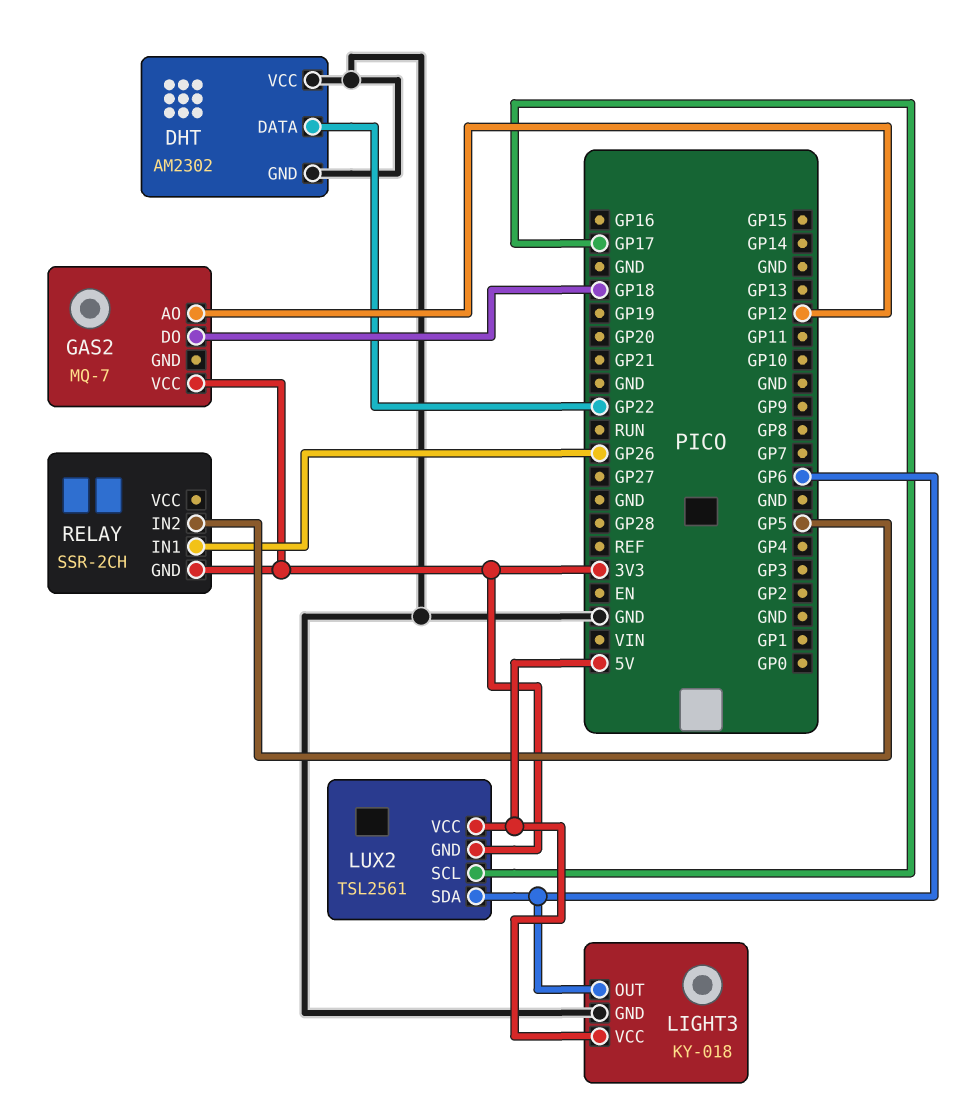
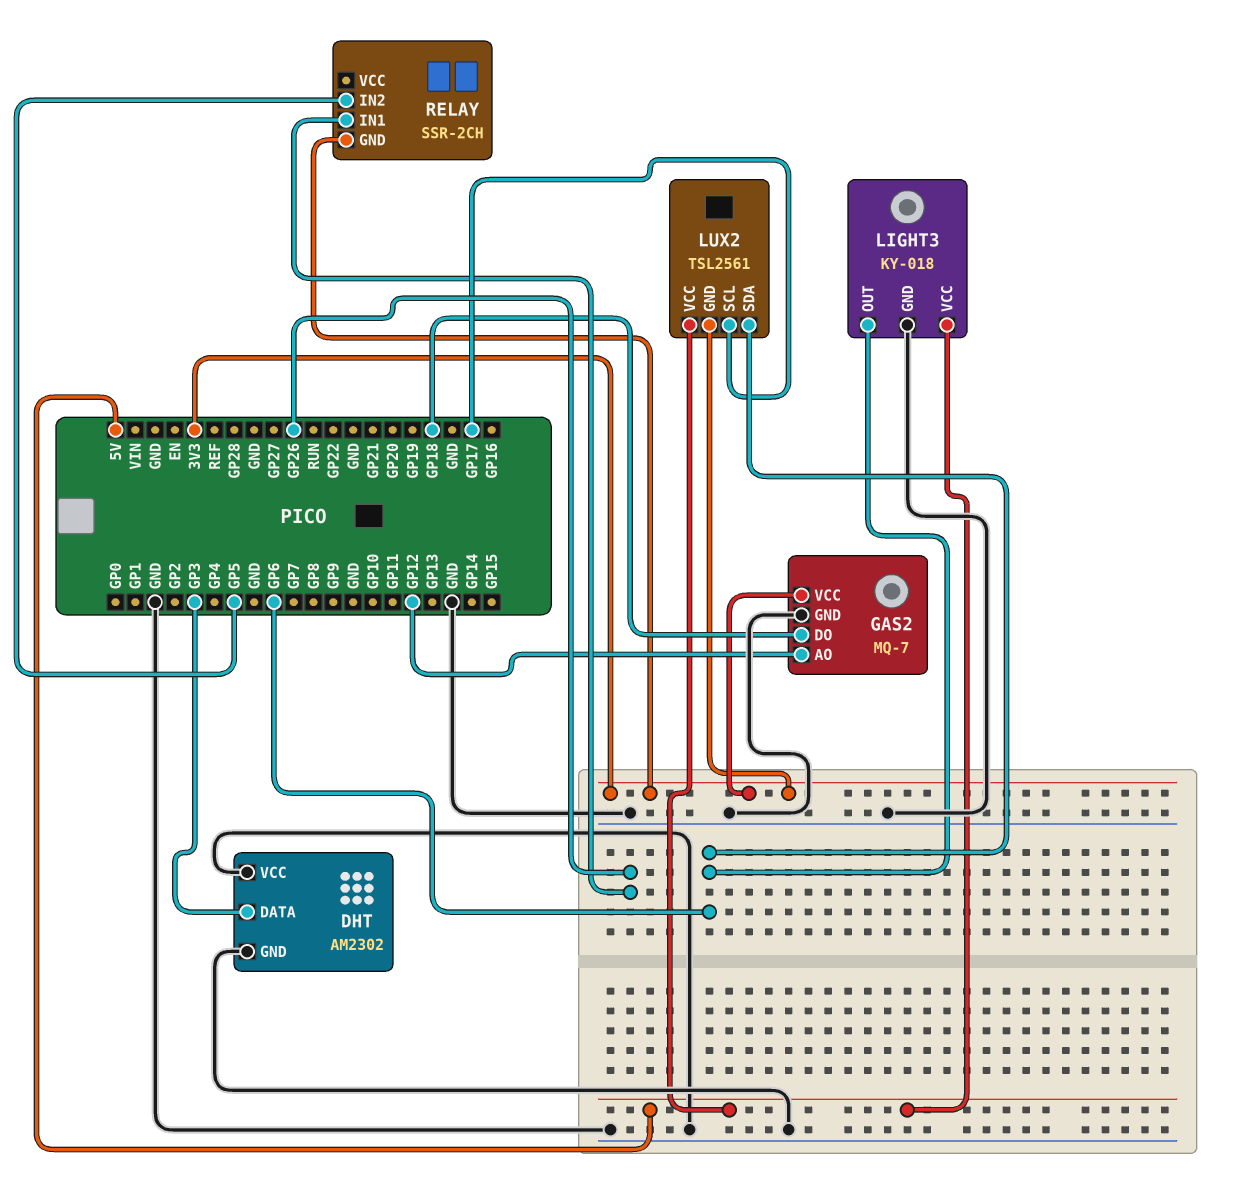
DHT pin DATA: GP22 -> GP3
GAS2 pin GND: none -> GND

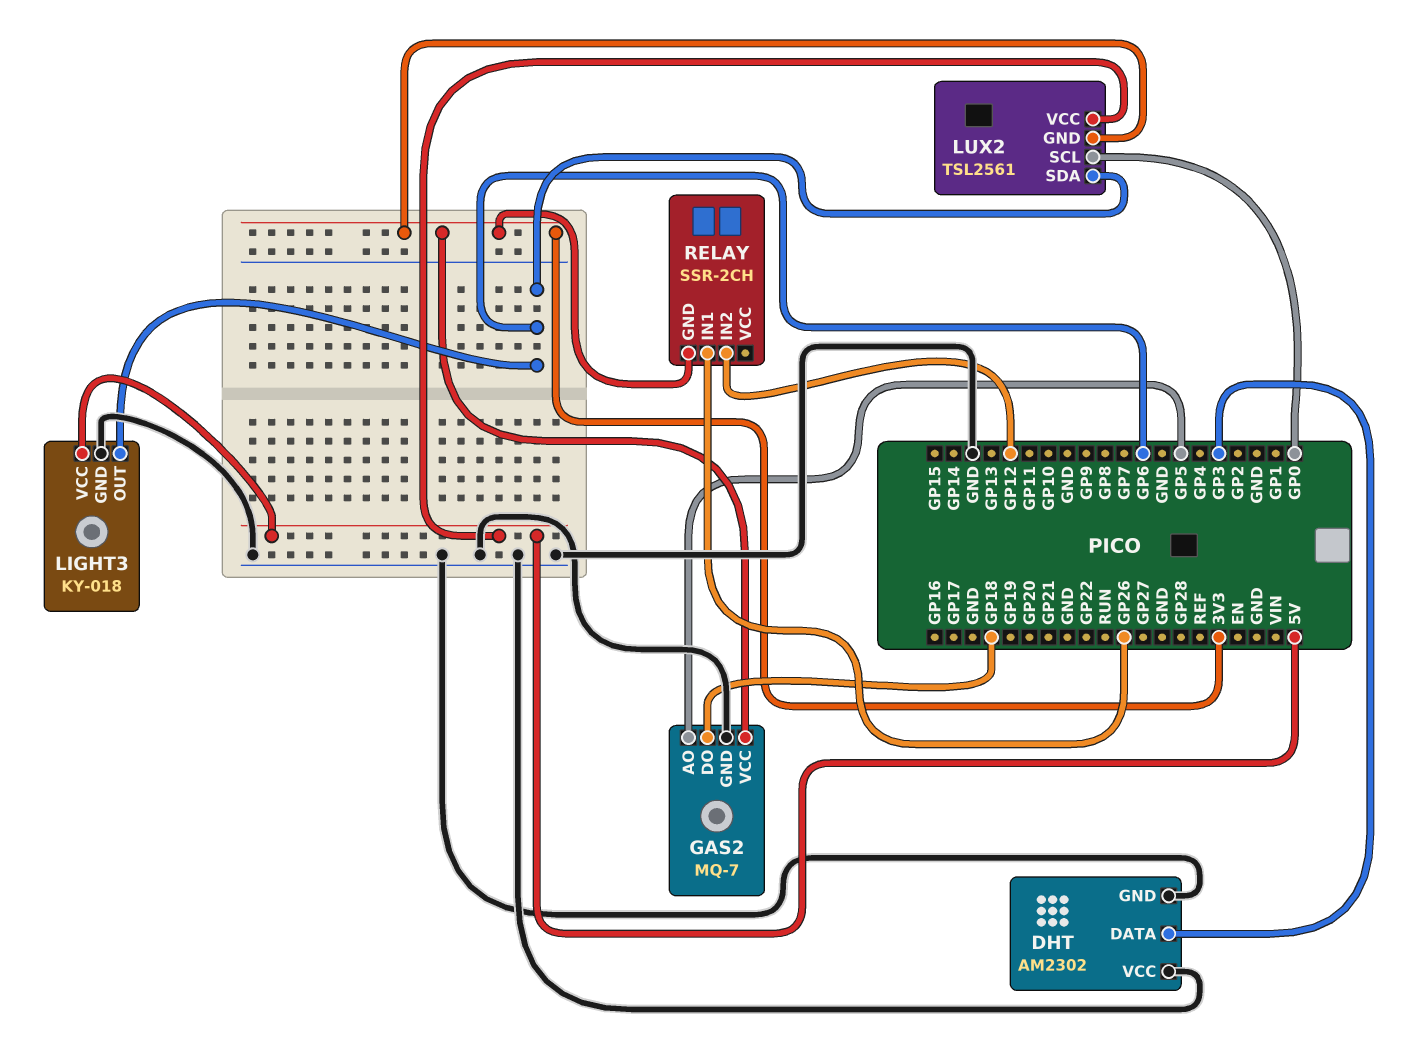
GAS2 pin AO: GP12 -> GP5
LUX2 pin SCL: GP17 -> GP0
RELAY pin IN2: GP5 -> GP12

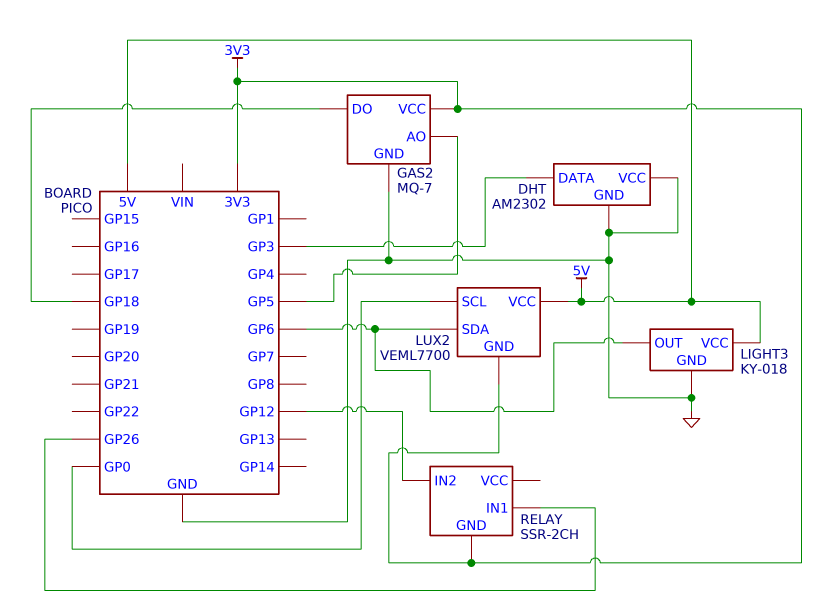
LUX2: TSL2561 -> VEML7700

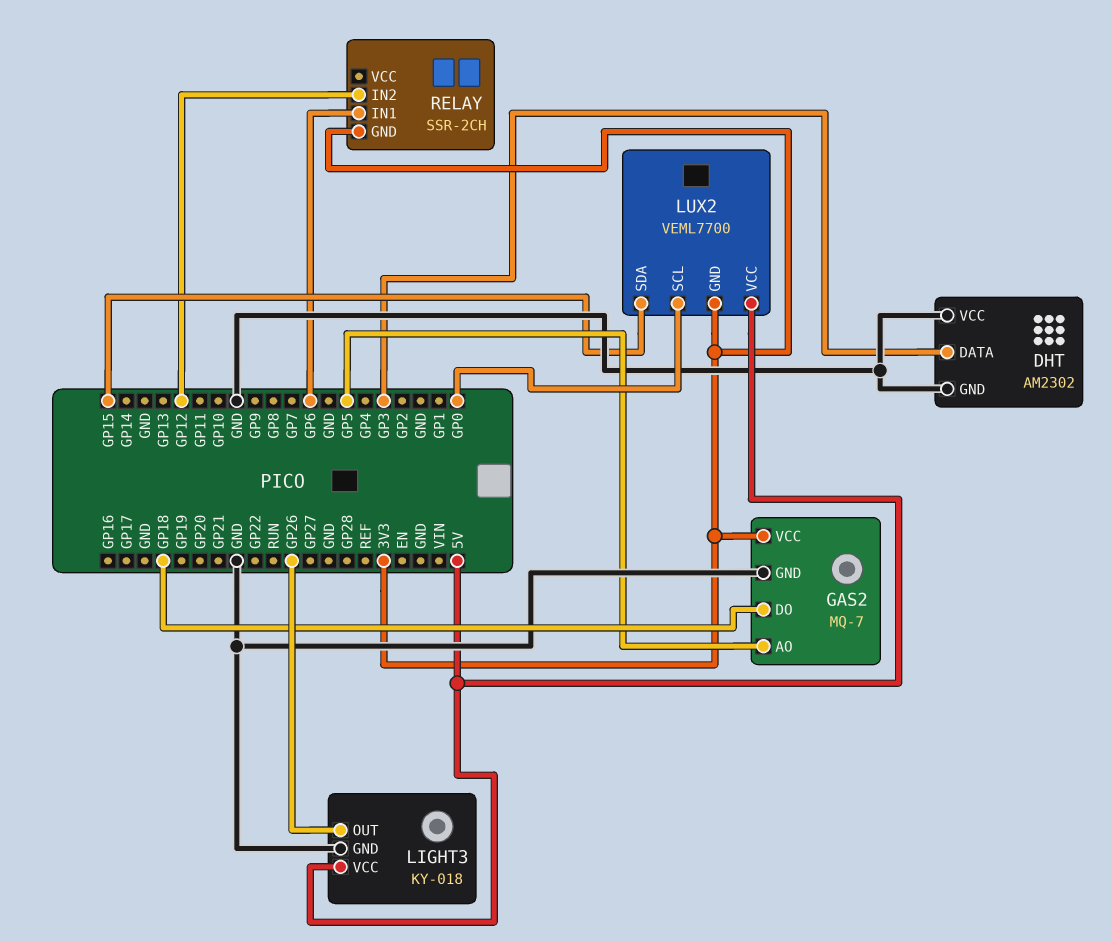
LIGHT3 pin OUT: GP6 -> GP26
LUX2 pin SDA: GP6 -> GP15
RELAY pin IN1: GP26 -> GP6

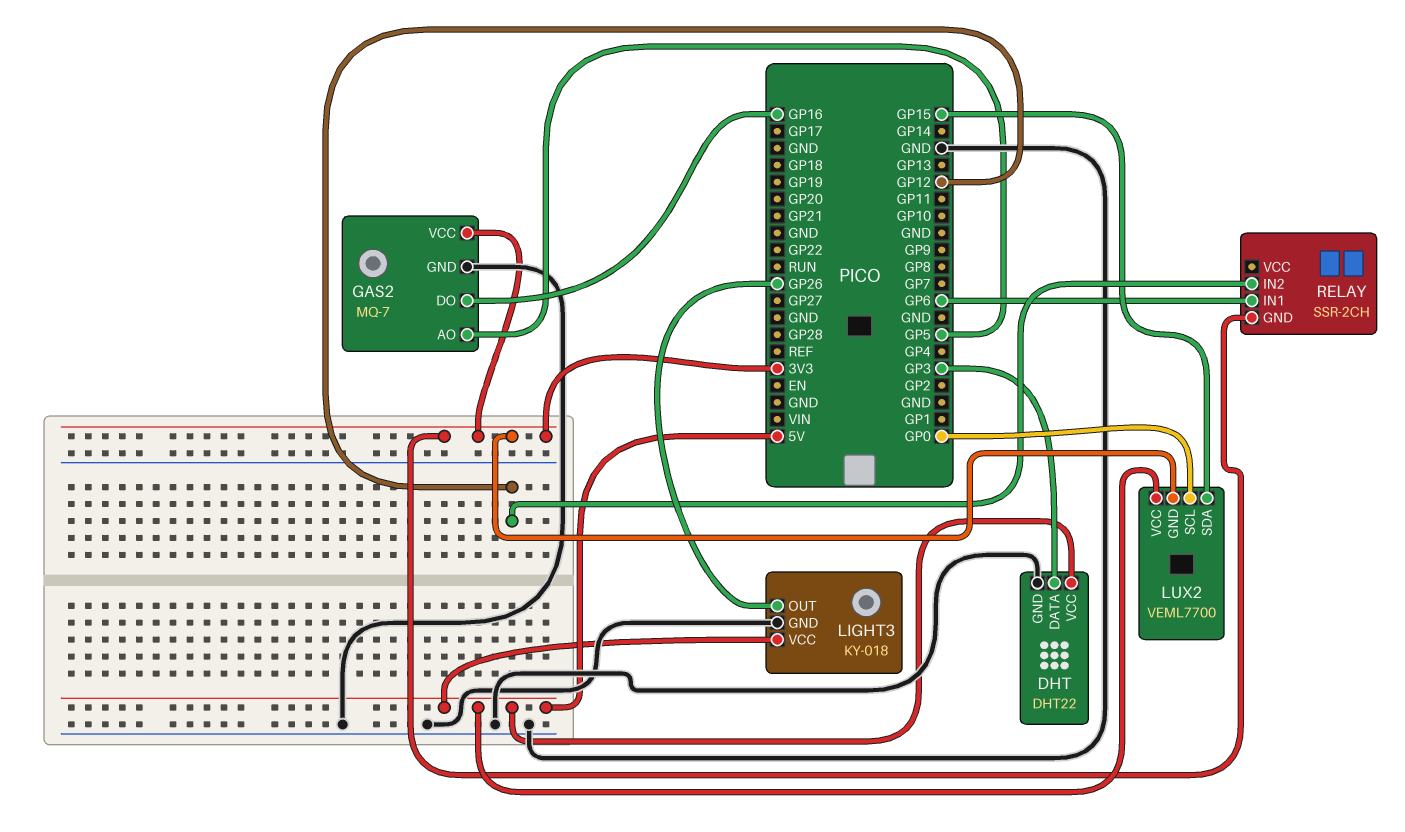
DHT: AM2302 -> DHT22
DHT pin VCC: GND -> 5V
GAS2 pin DO: GP18 -> GP16

